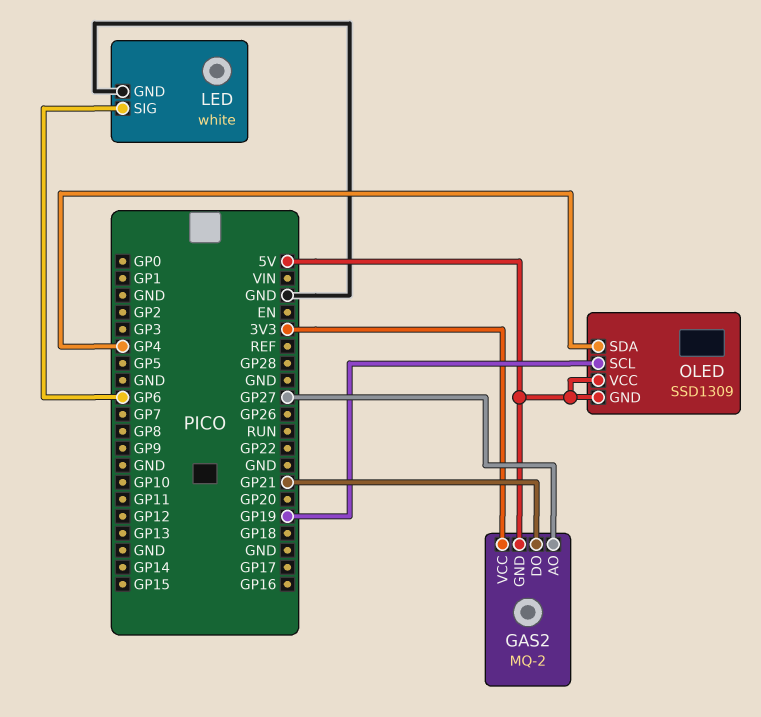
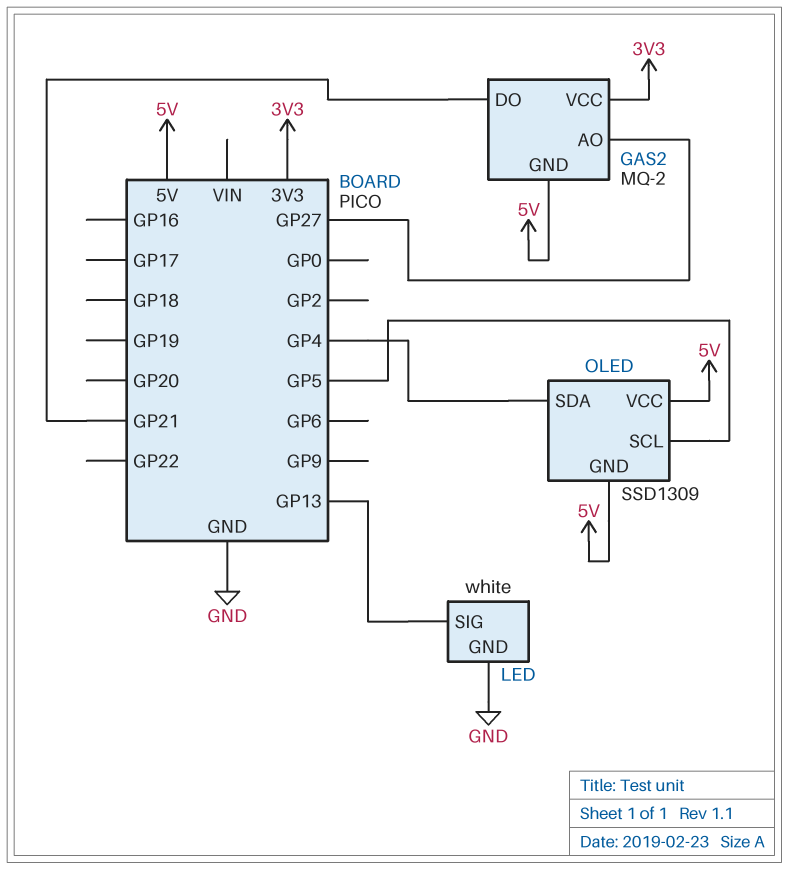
LED pin SIG: GP6 -> GP13
OLED pin SCL: GP19 -> GP5

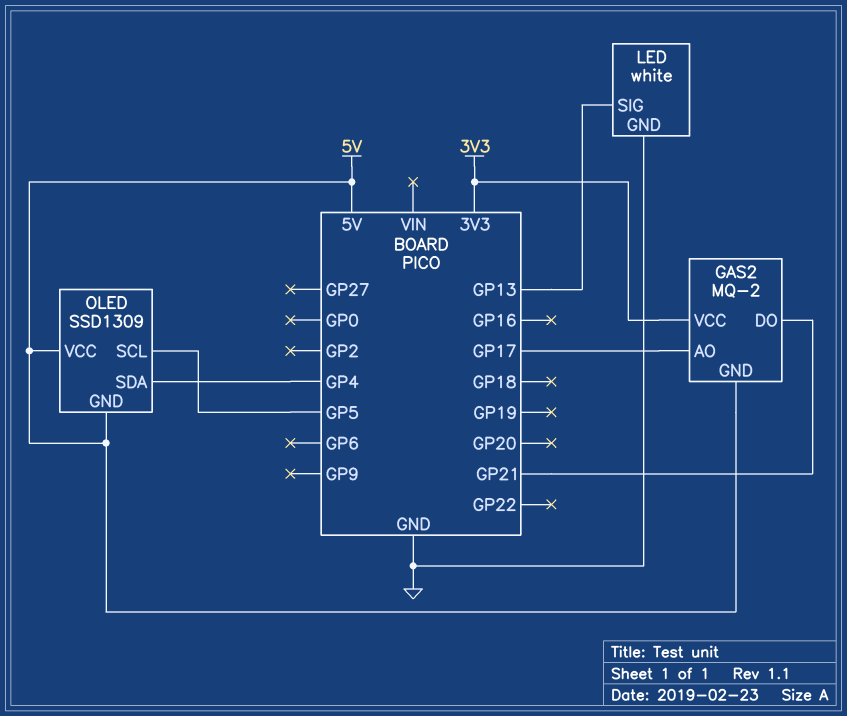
GAS2 pin AO: GP27 -> GP17

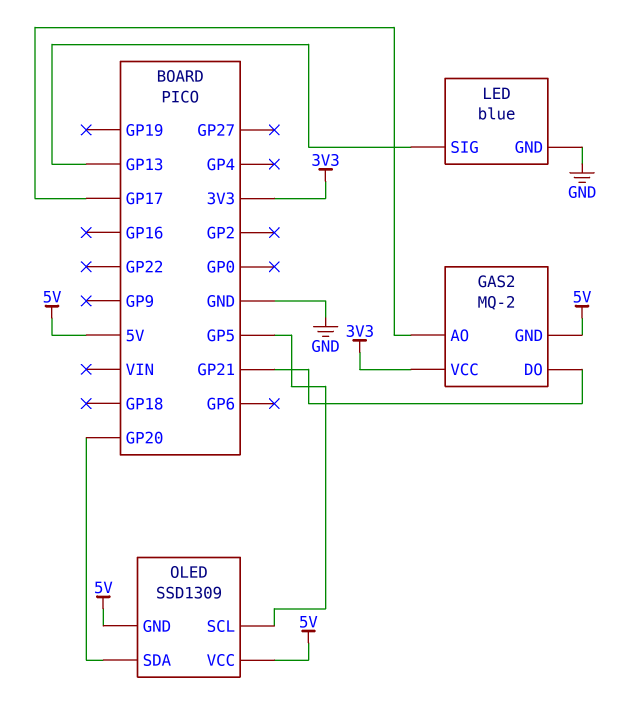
LED: white -> blue
OLED pin SDA: GP4 -> GP20

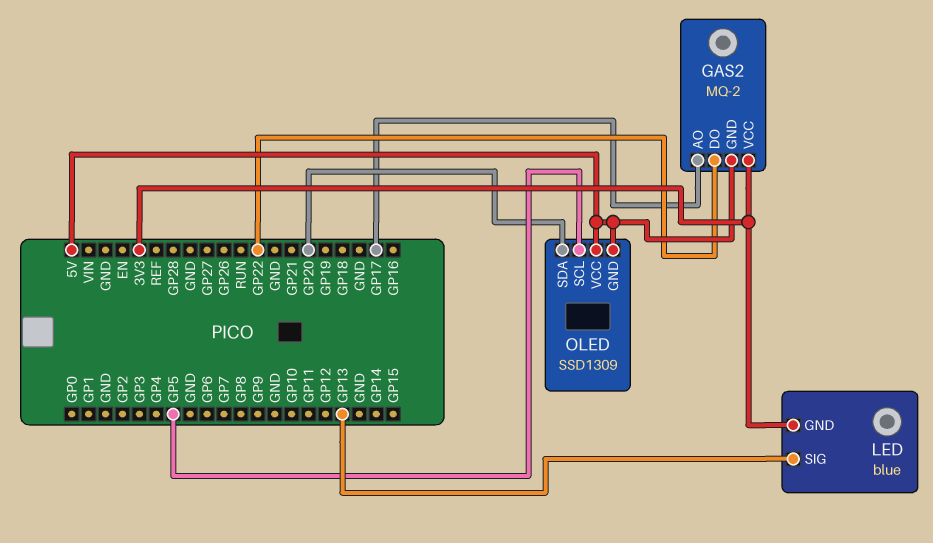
GAS2 pin DO: GP21 -> GP22
LED pin GND: GND -> 3V3

